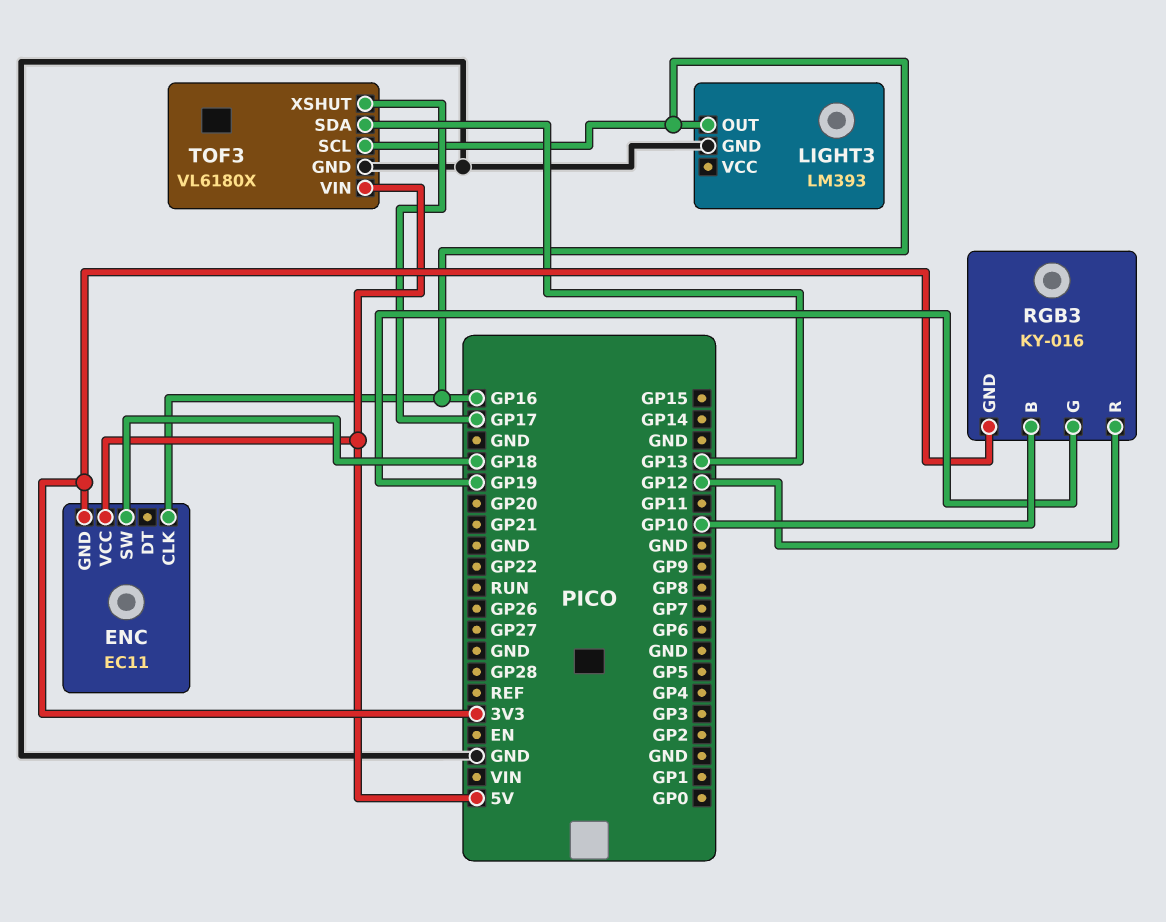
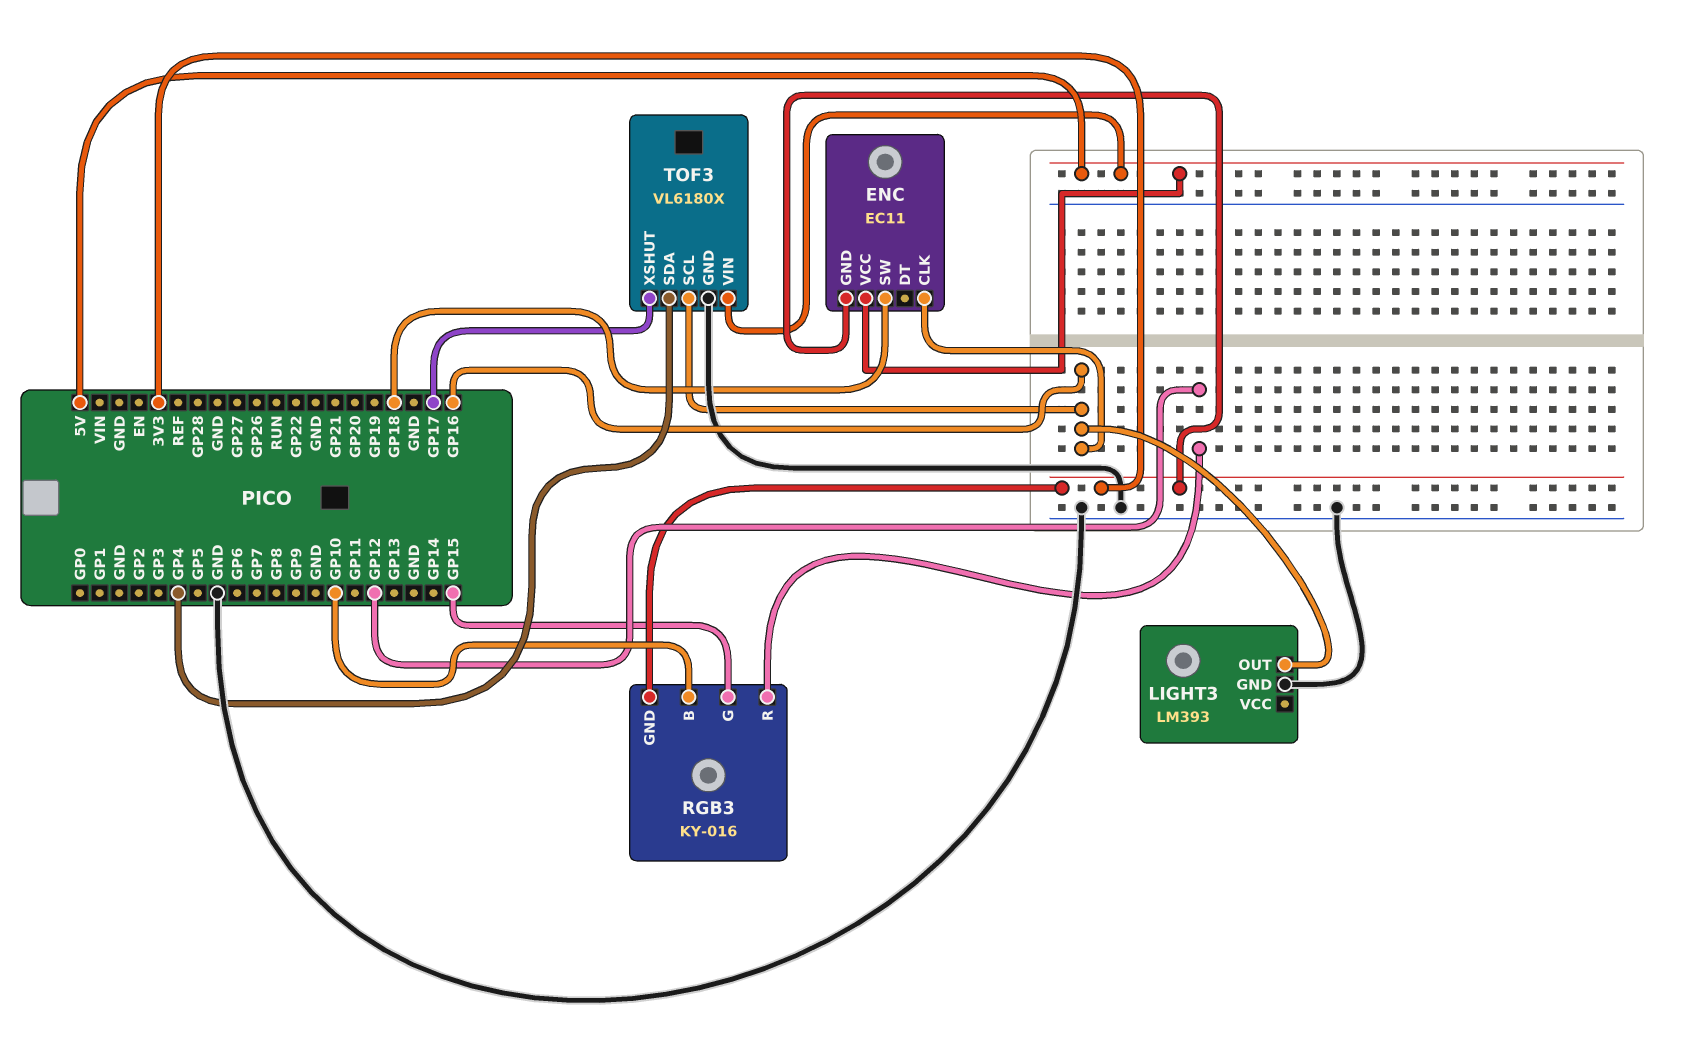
RGB3 pin G: GP19 -> GP15
TOF3 pin SDA: GP13 -> GP4

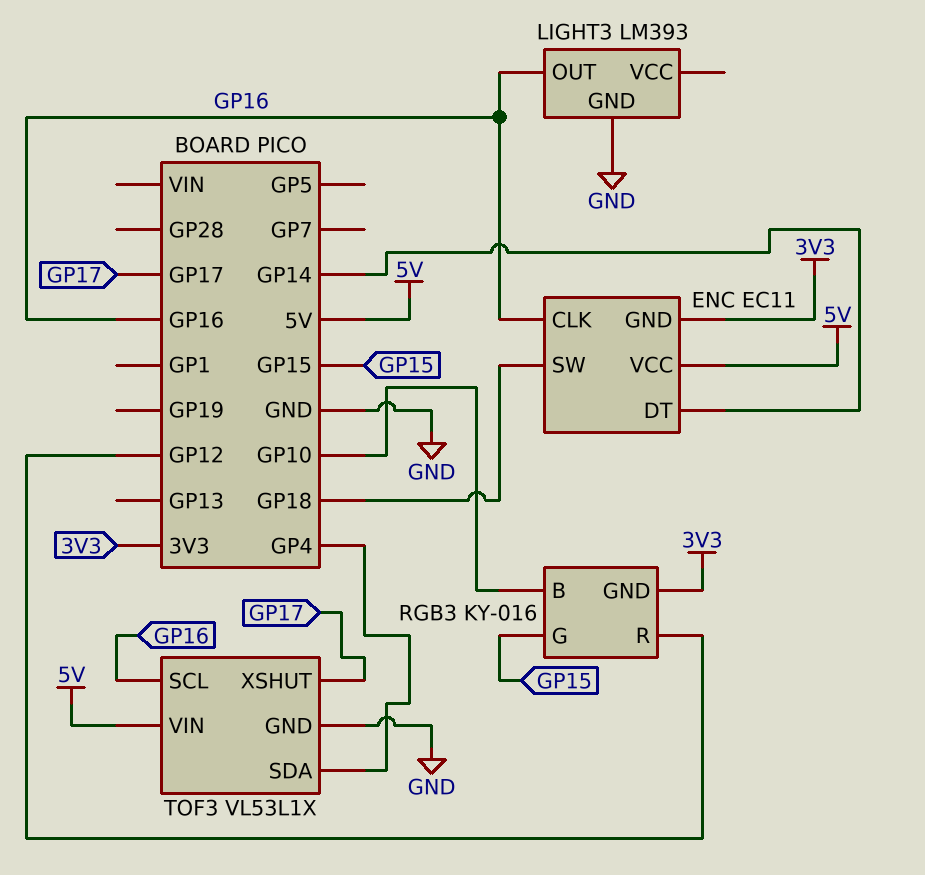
ENC pin DT: none -> GP14
TOF3: VL6180X -> VL53L1X

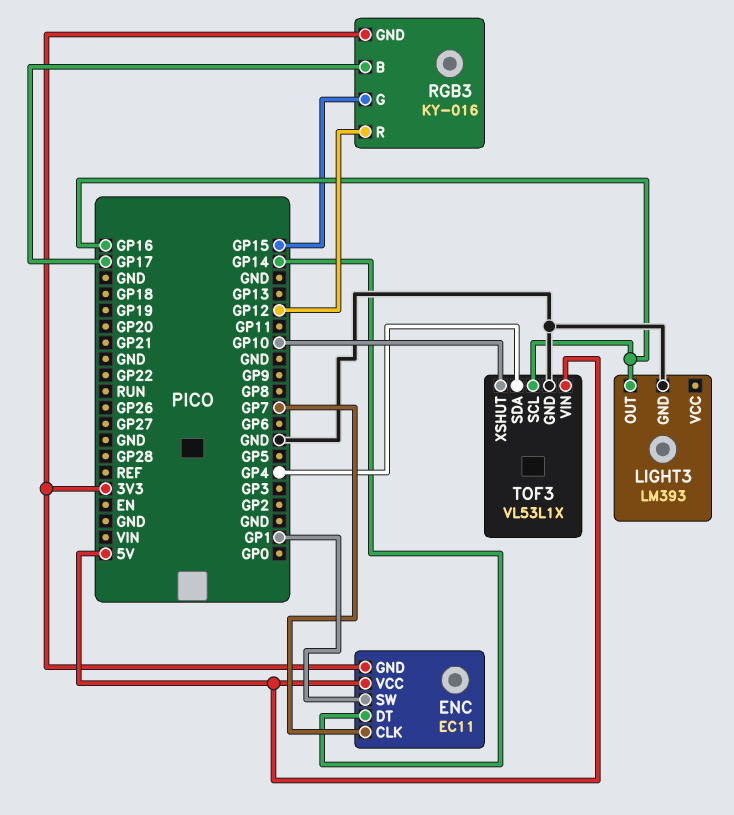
ENC pin CLK: GP16 -> GP7
ENC pin SW: GP18 -> GP1
RGB3 pin B: GP10 -> GP17
TOF3 pin XSHUT: GP17 -> GP10

